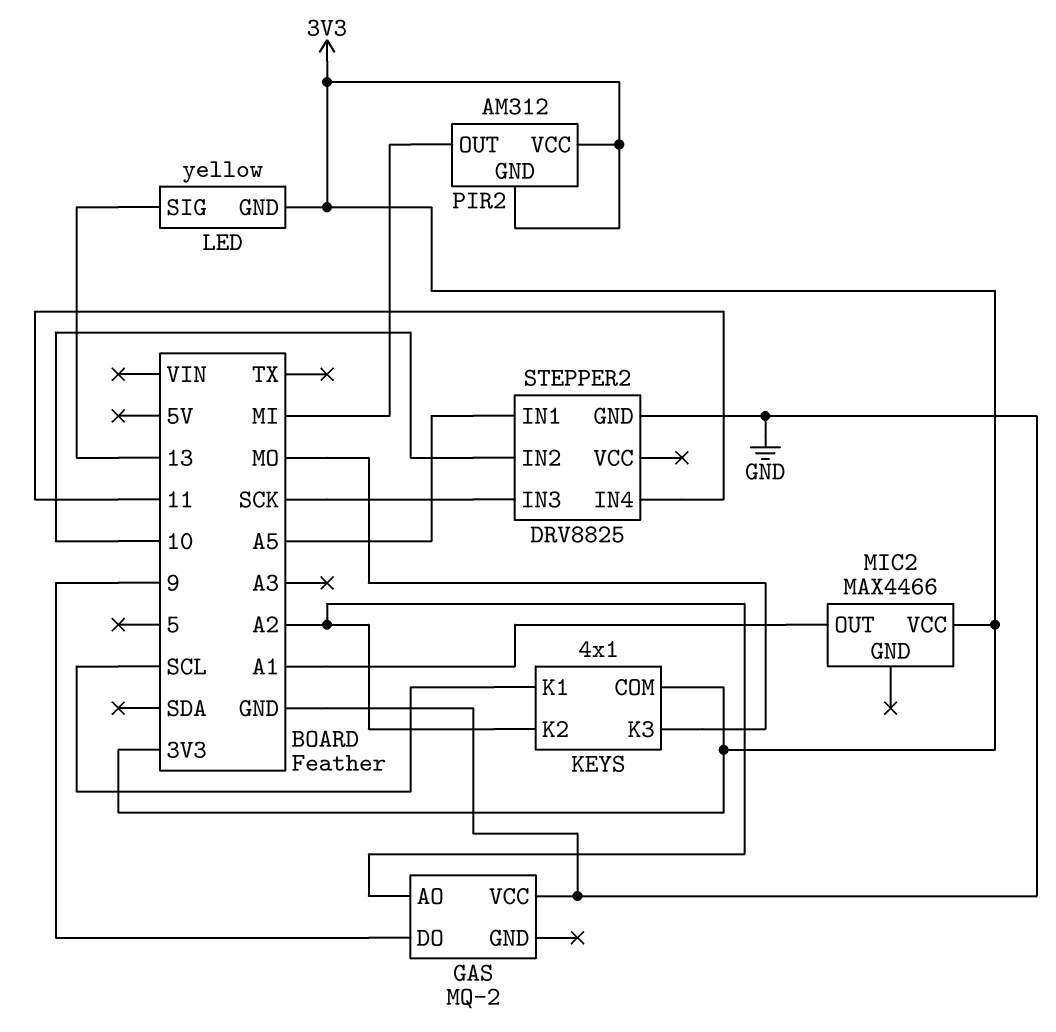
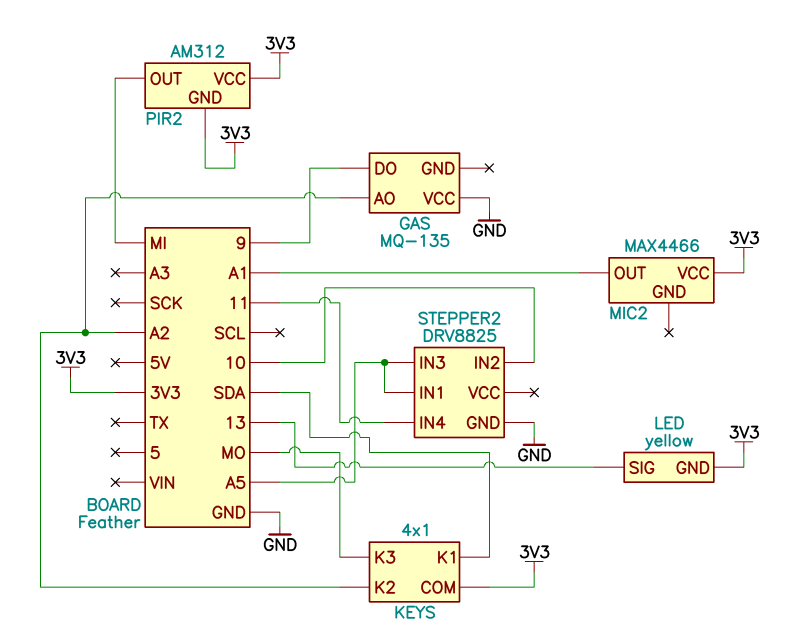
GAS: MQ-2 -> MQ-135
KEYS pin K1: SCL -> SDA
STEPPER2 pin IN3: SCK -> A5

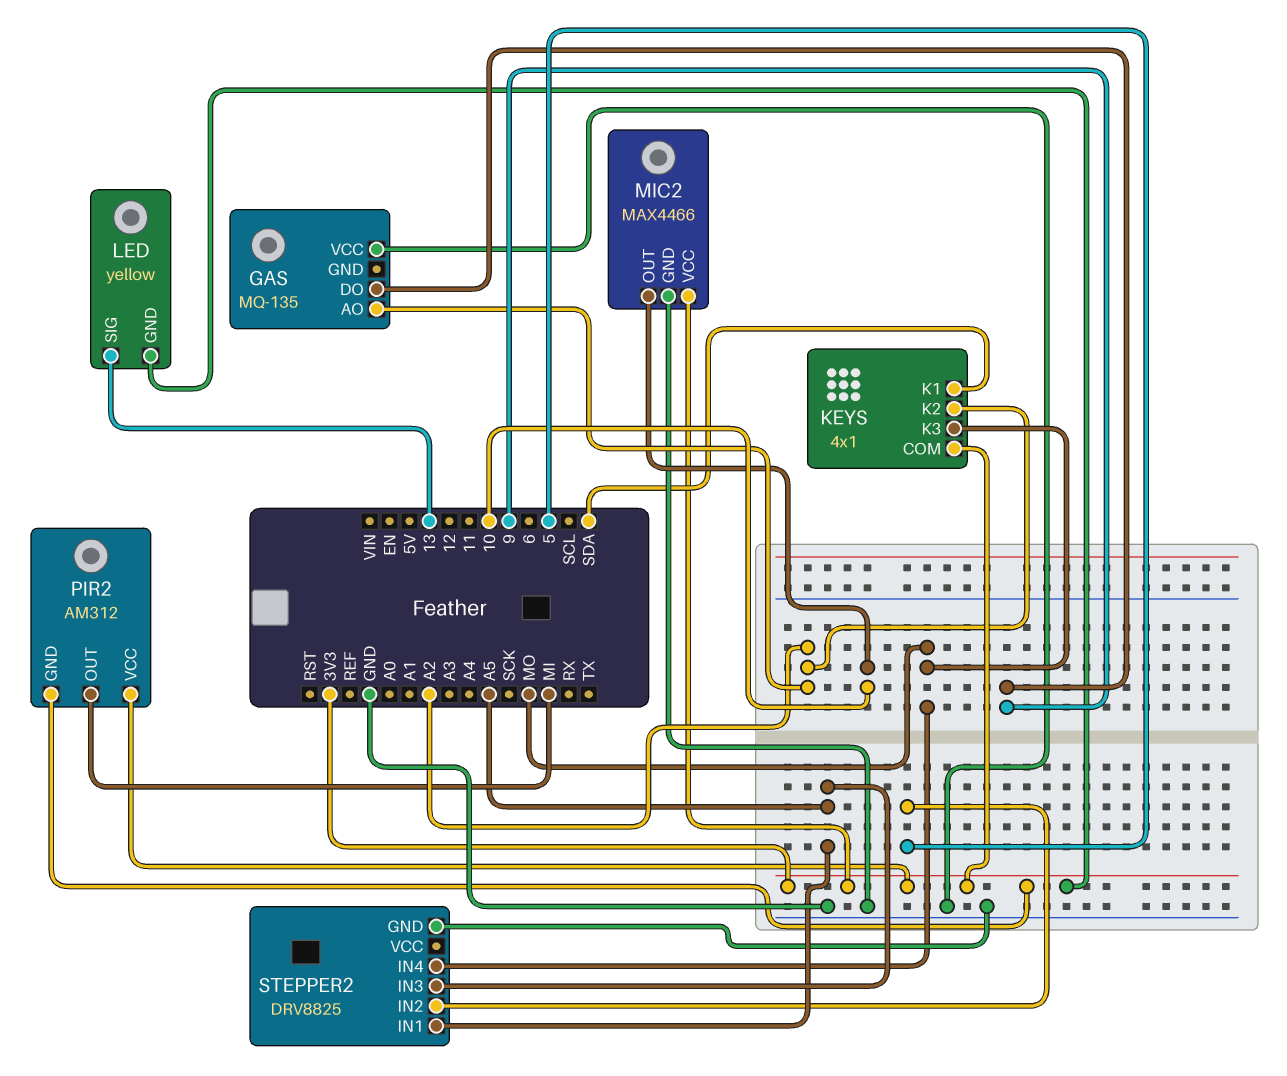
MIC2 pin GND: none -> GND
MIC2 pin OUT: A1 -> 10
STEPPER2 pin IN2: 10 -> 5
STEPPER2 pin IN4: 11 -> MO

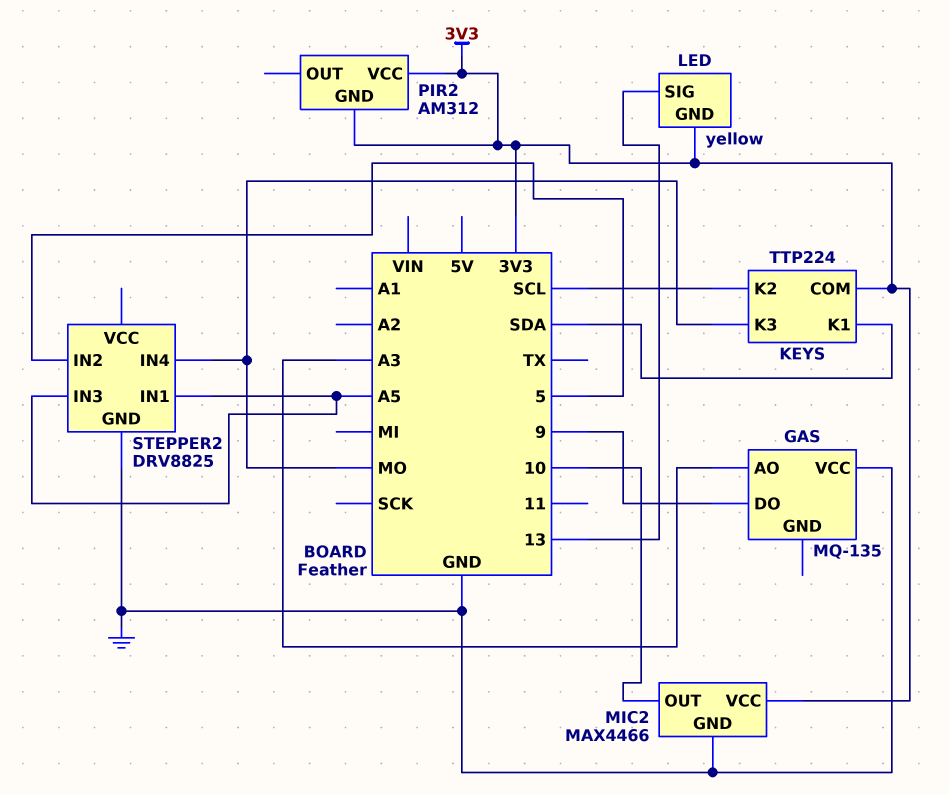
GAS pin AO: A2 -> A3
KEYS: 4x1 -> TTP224
KEYS pin K2: A2 -> SCL
PIR2 pin OUT: MI -> none

